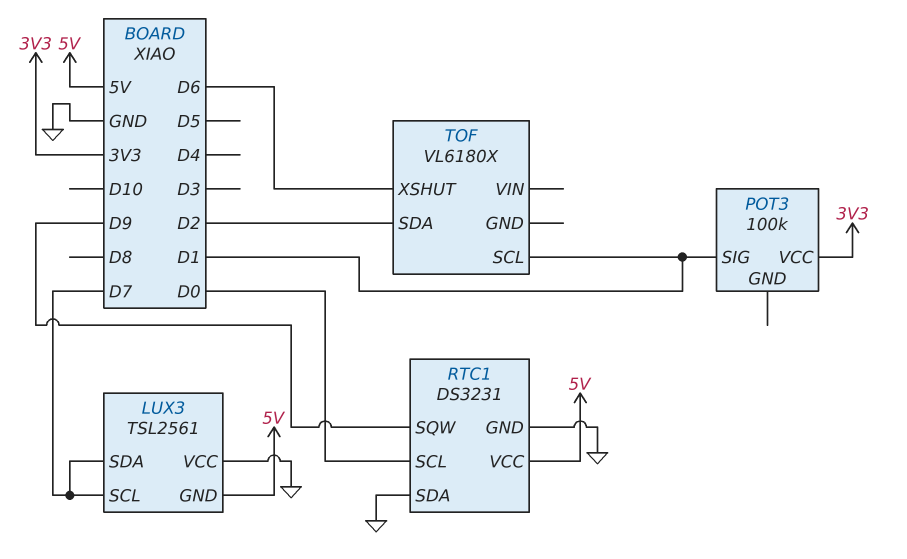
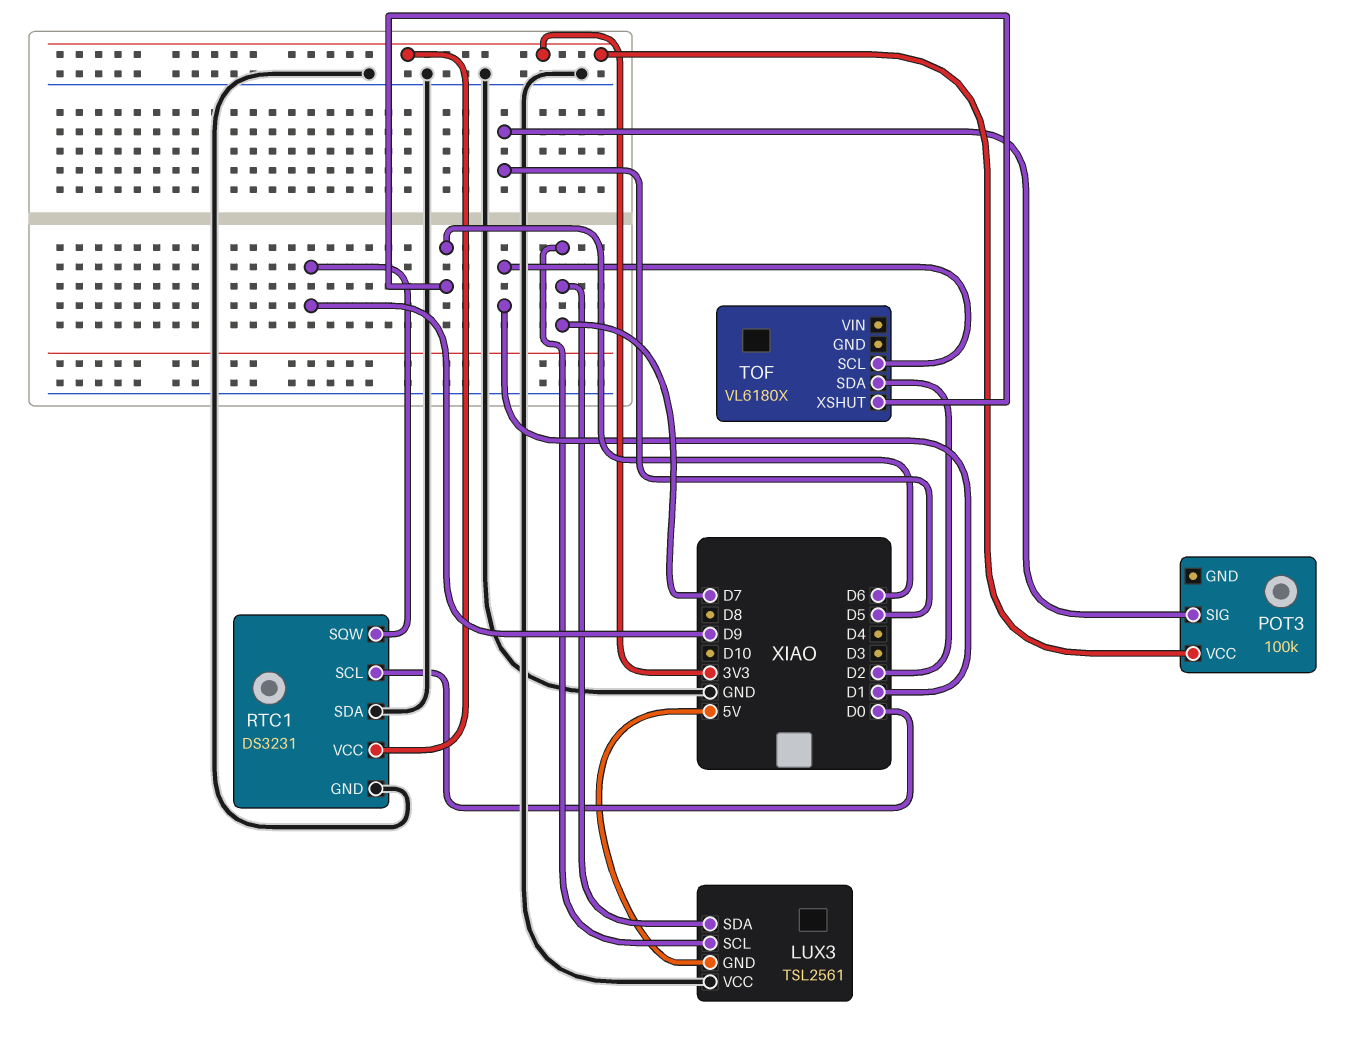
POT3 pin SIG: D1 -> D5
RTC1 pin VCC: 5V -> 3V3

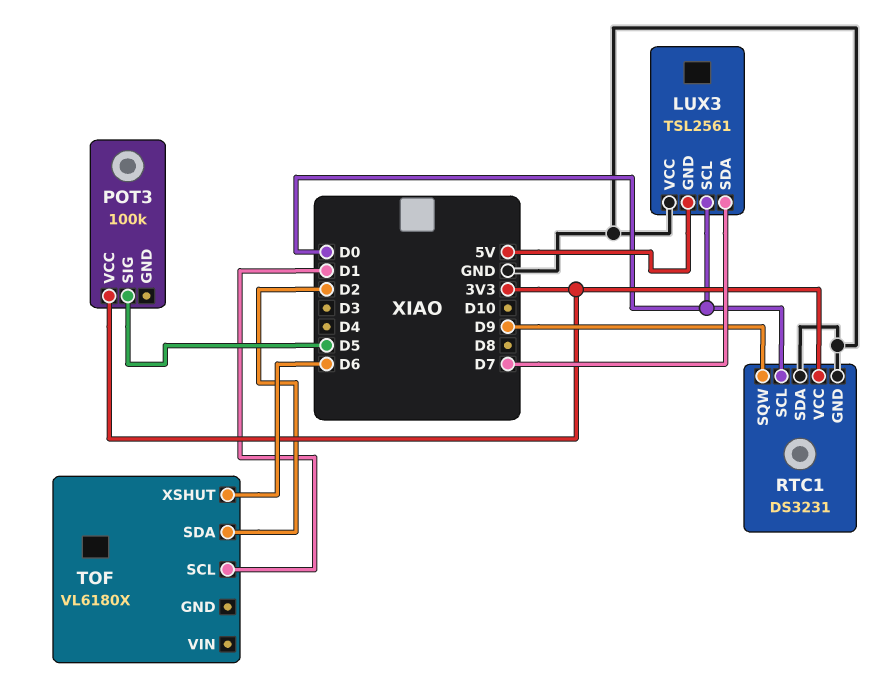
LUX3 pin SCL: D7 -> D0

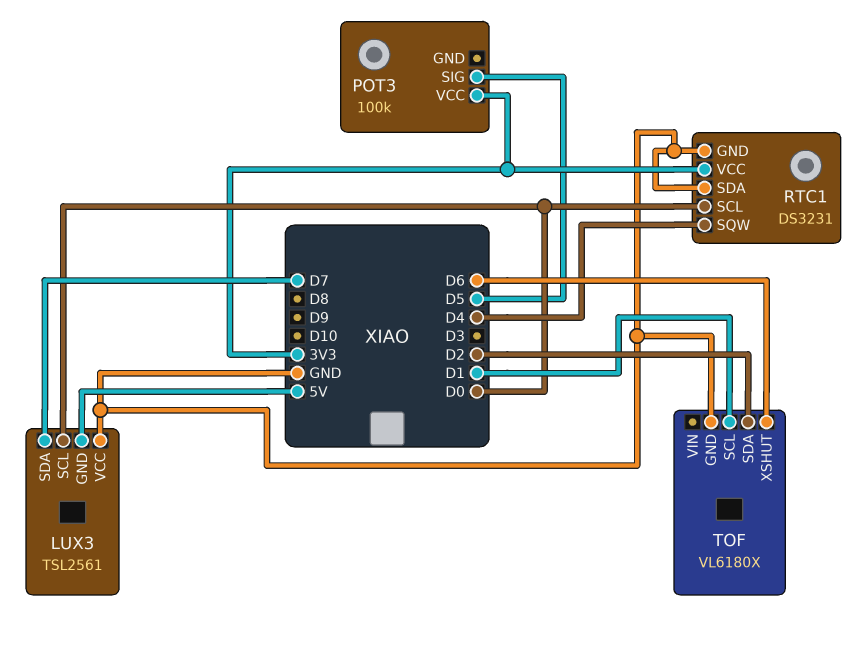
RTC1 pin SQW: D9 -> D4
TOF pin GND: none -> GND

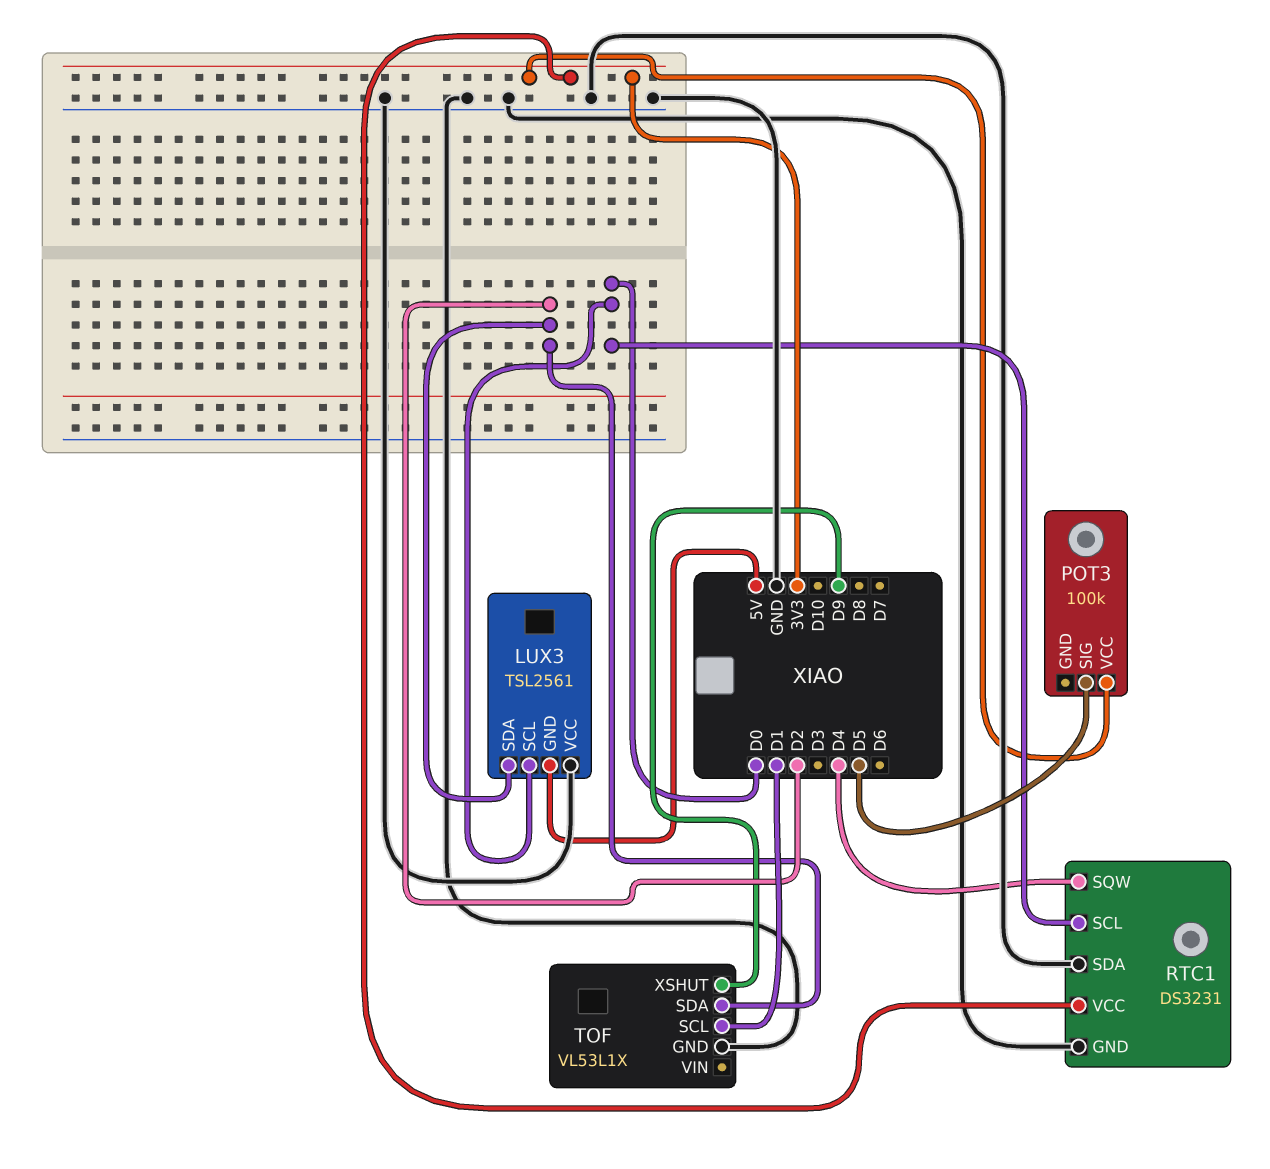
LUX3 pin SDA: D7 -> D2
TOF: VL6180X -> VL53L1X
TOF pin XSHUT: D6 -> D9

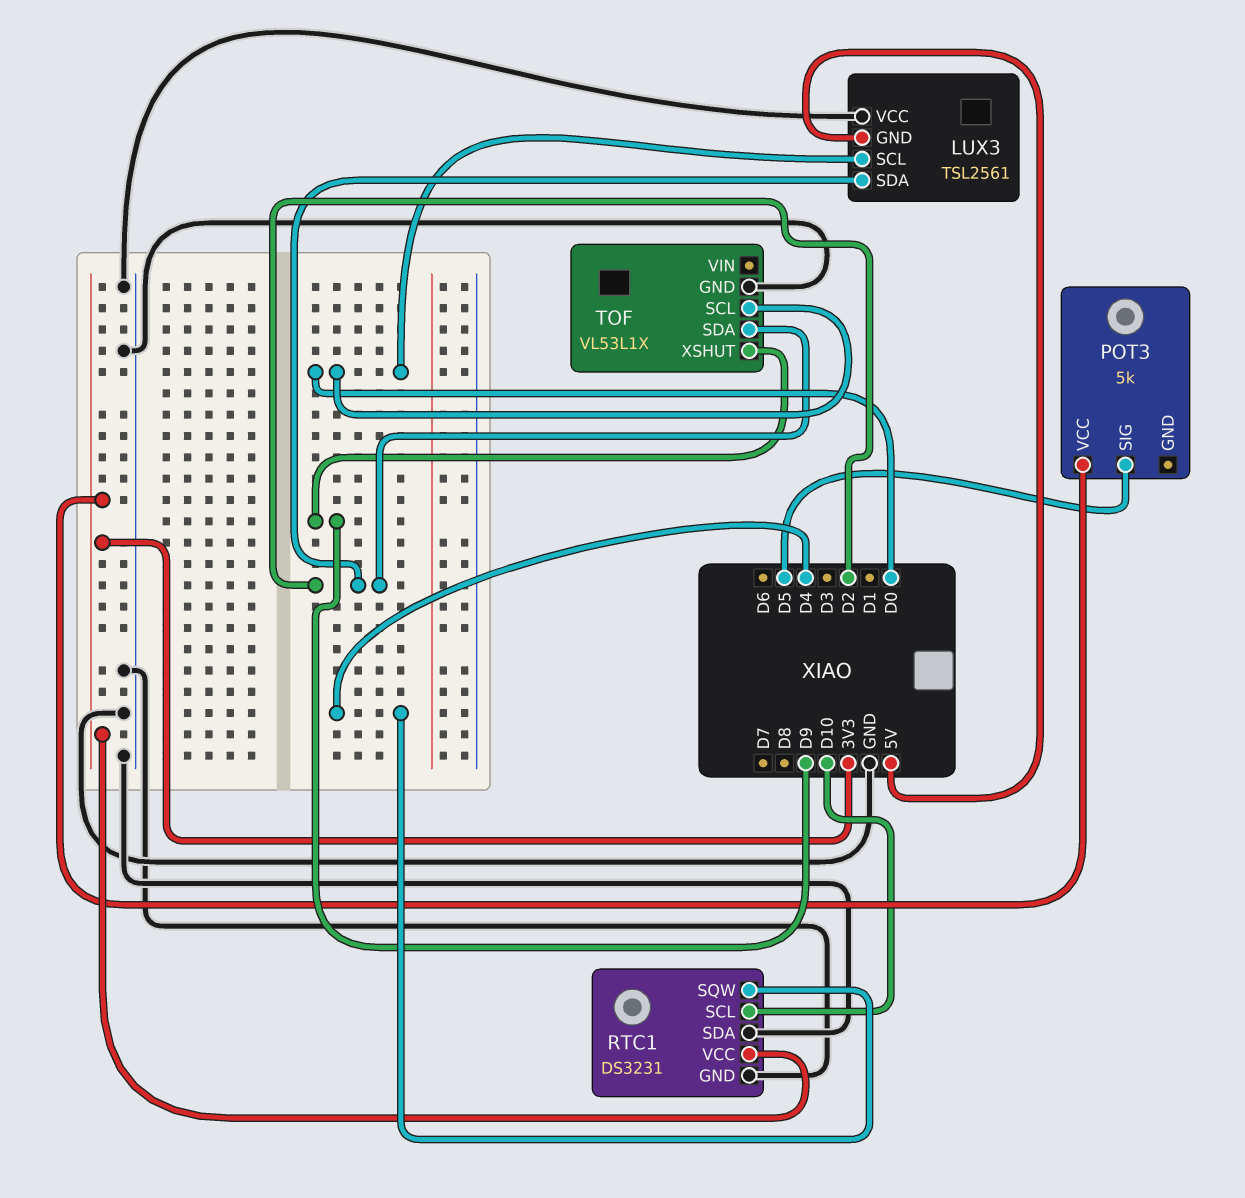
POT3: 100k -> 5k
RTC1 pin SCL: D0 -> D10
TOF pin SCL: D1 -> D0

